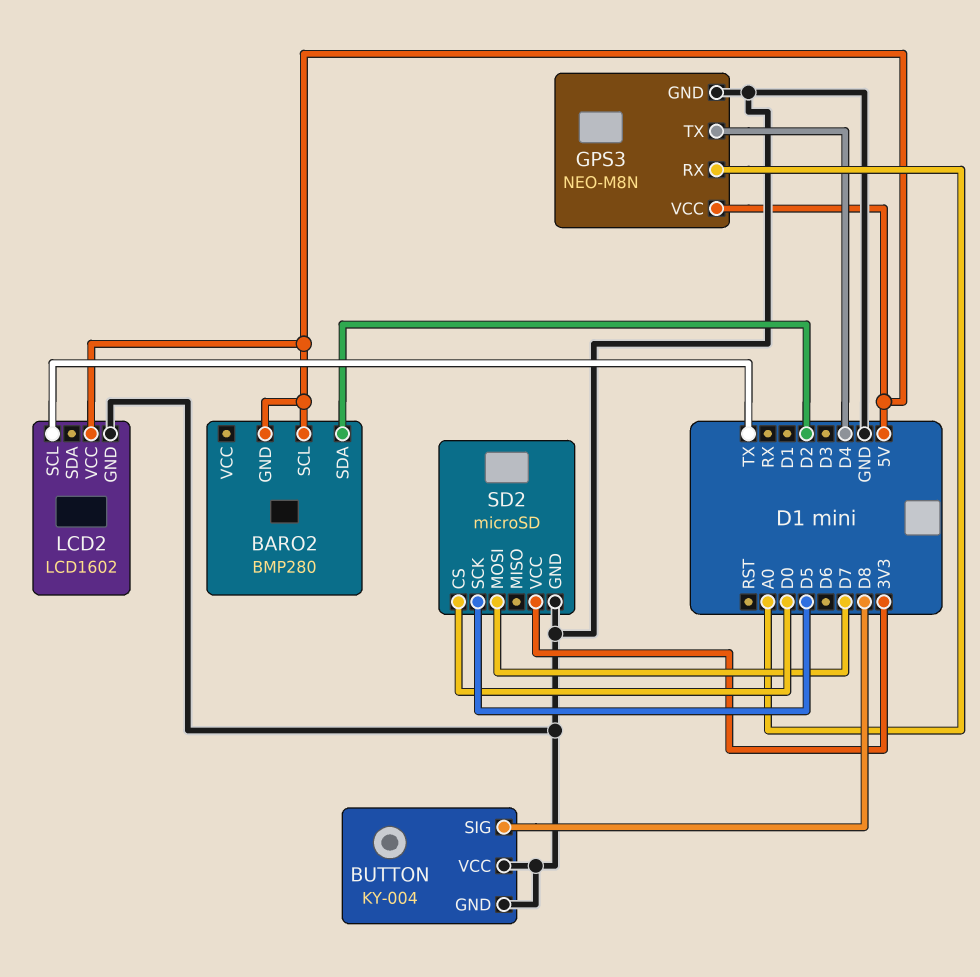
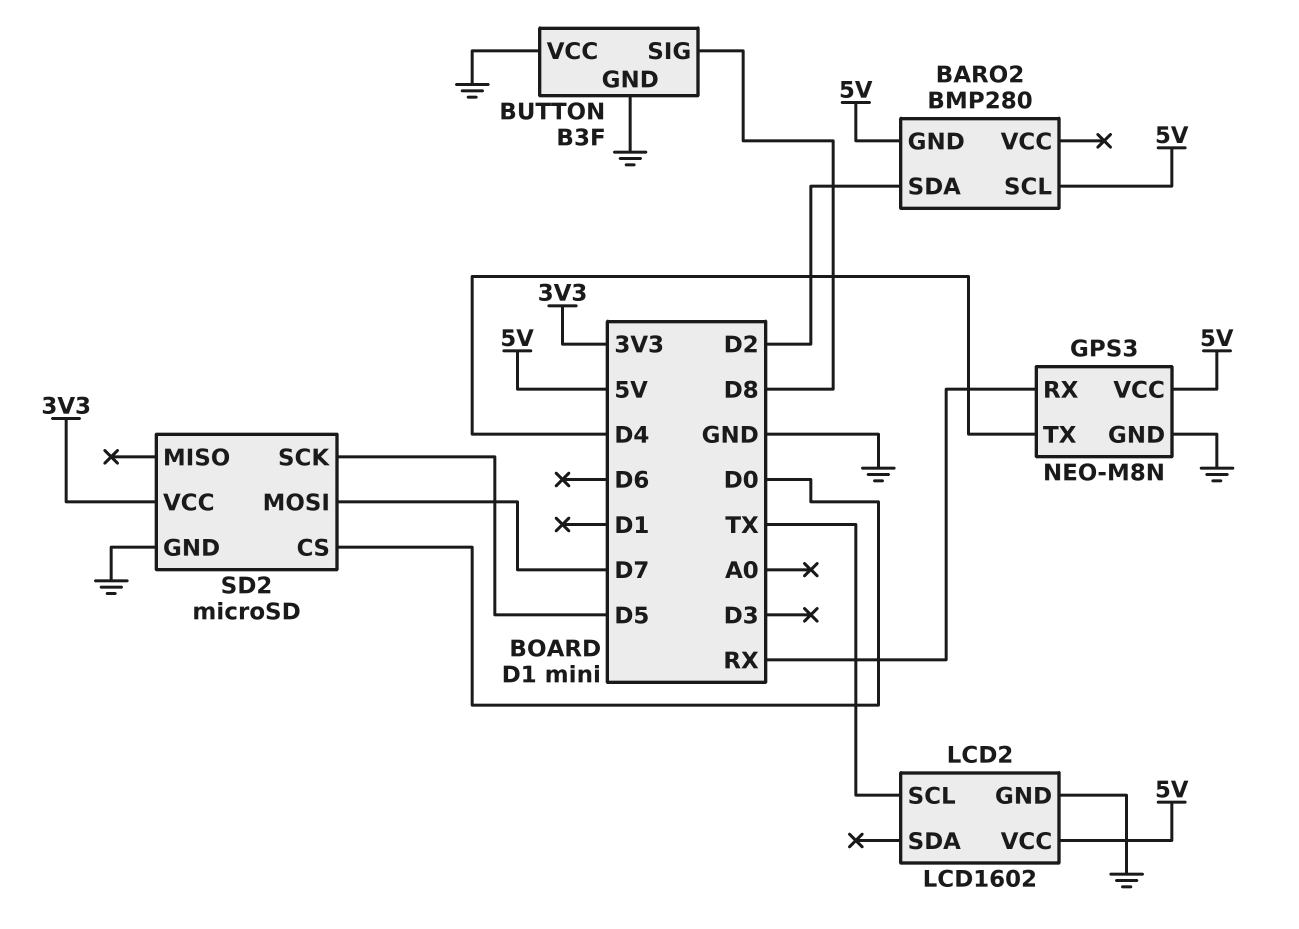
BUTTON: KY-004 -> B3F
GPS3 pin RX: A0 -> RX

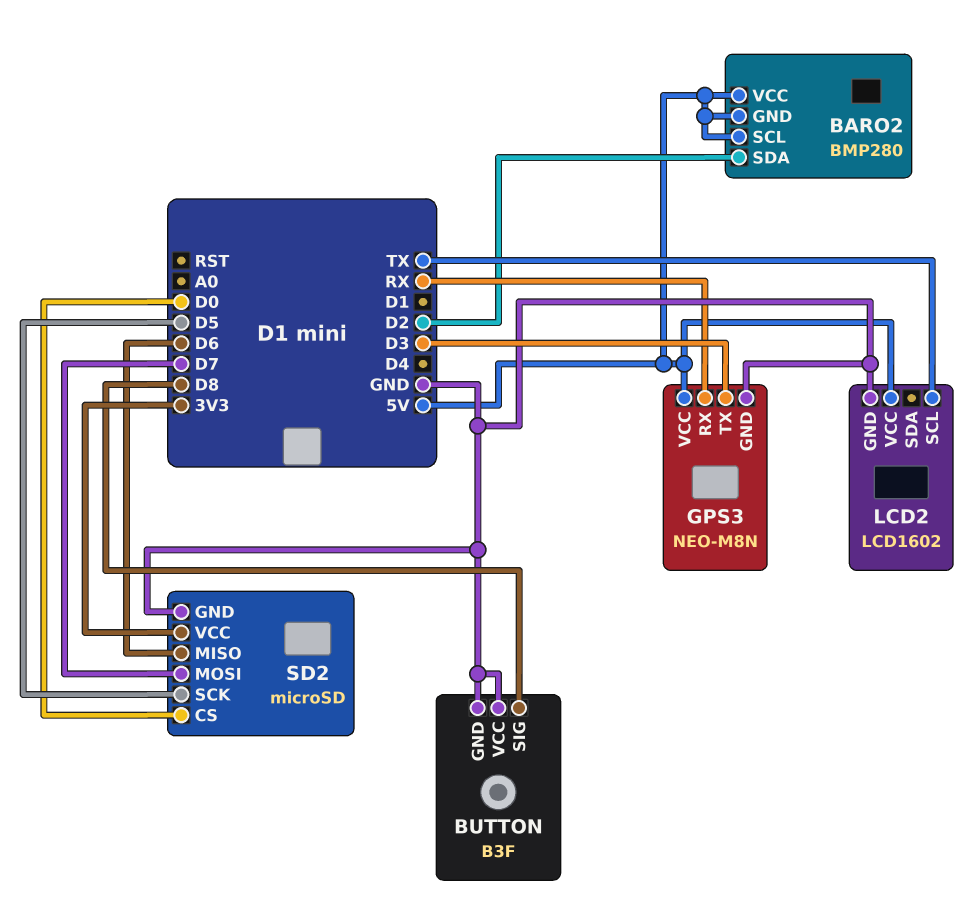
BARO2 pin VCC: none -> 5V
GPS3 pin TX: D4 -> D3
SD2 pin MISO: none -> D6

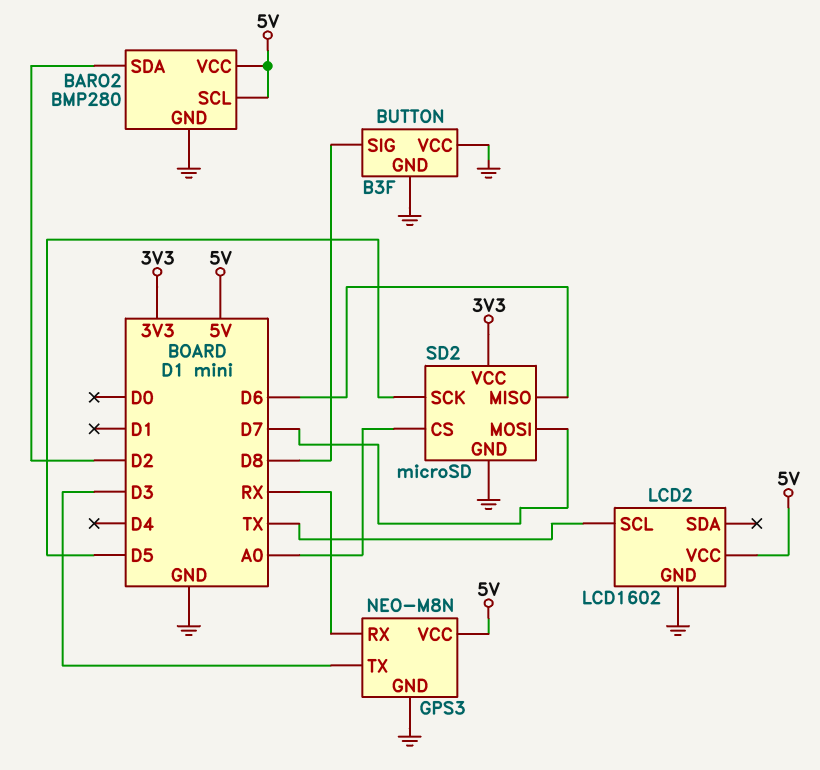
BARO2 pin GND: 5V -> GND
SD2 pin CS: D0 -> A0

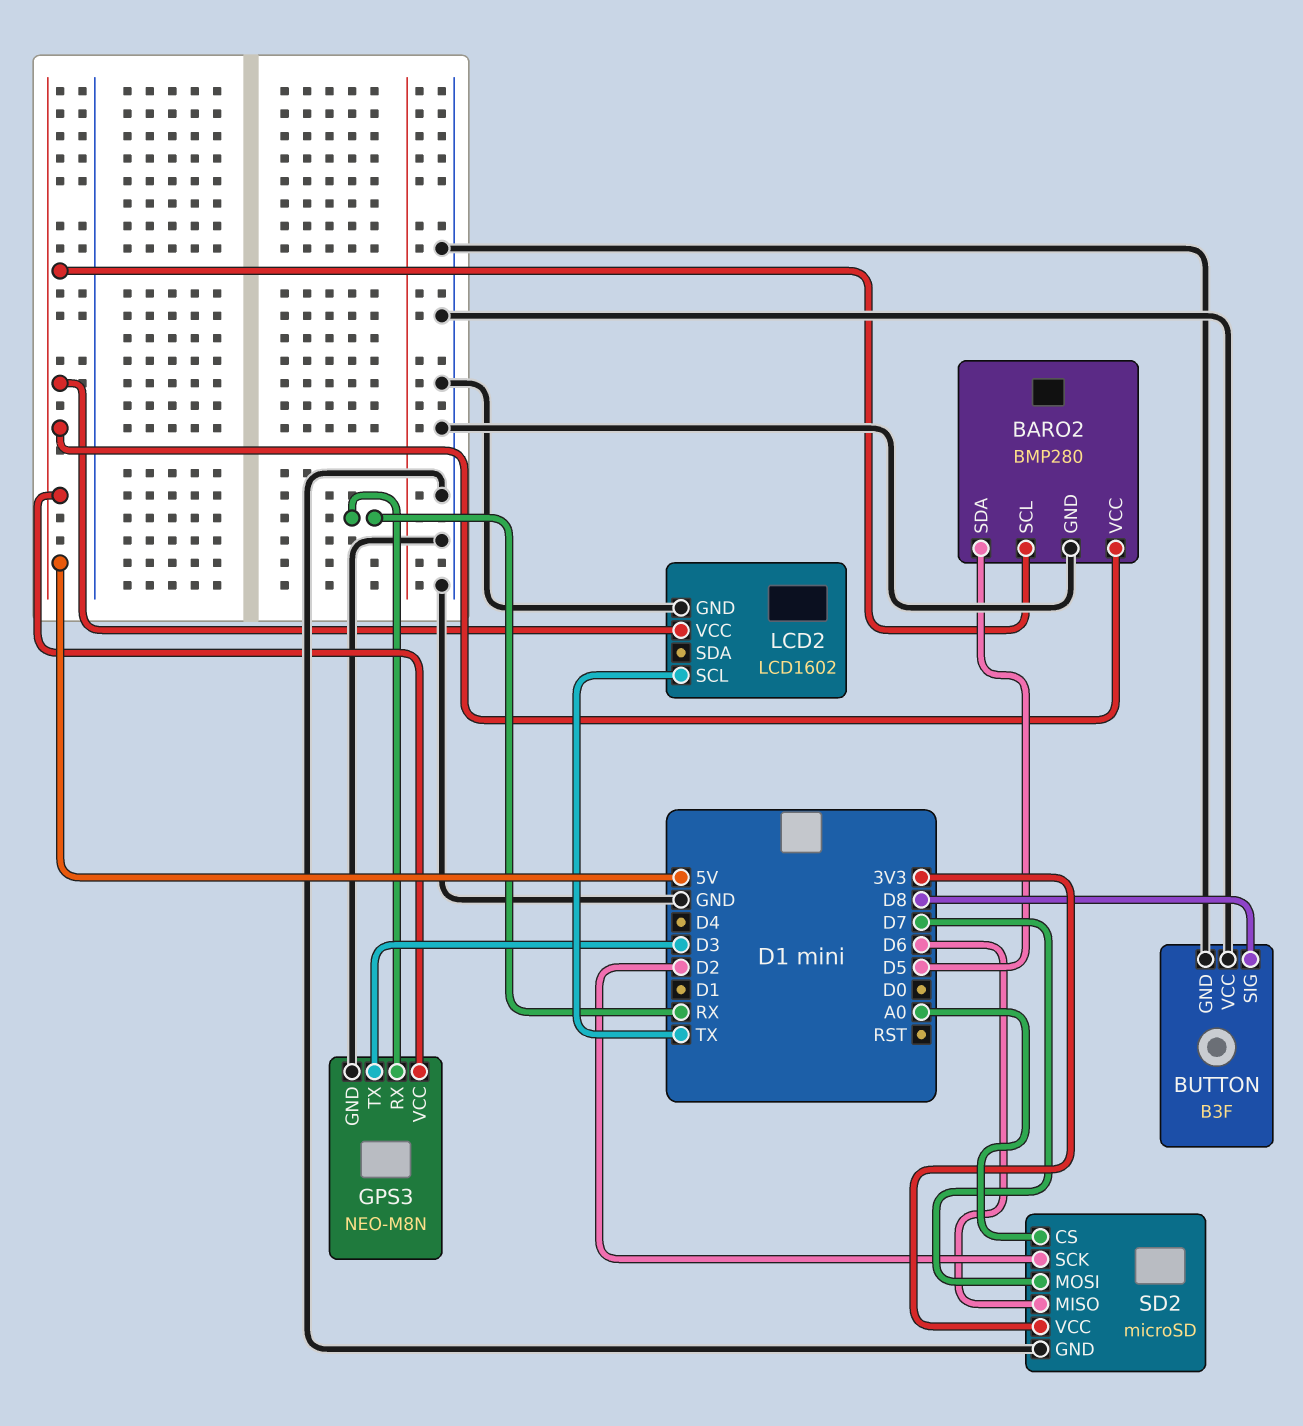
BARO2 pin SDA: D2 -> D5
SD2 pin SCK: D5 -> D2

